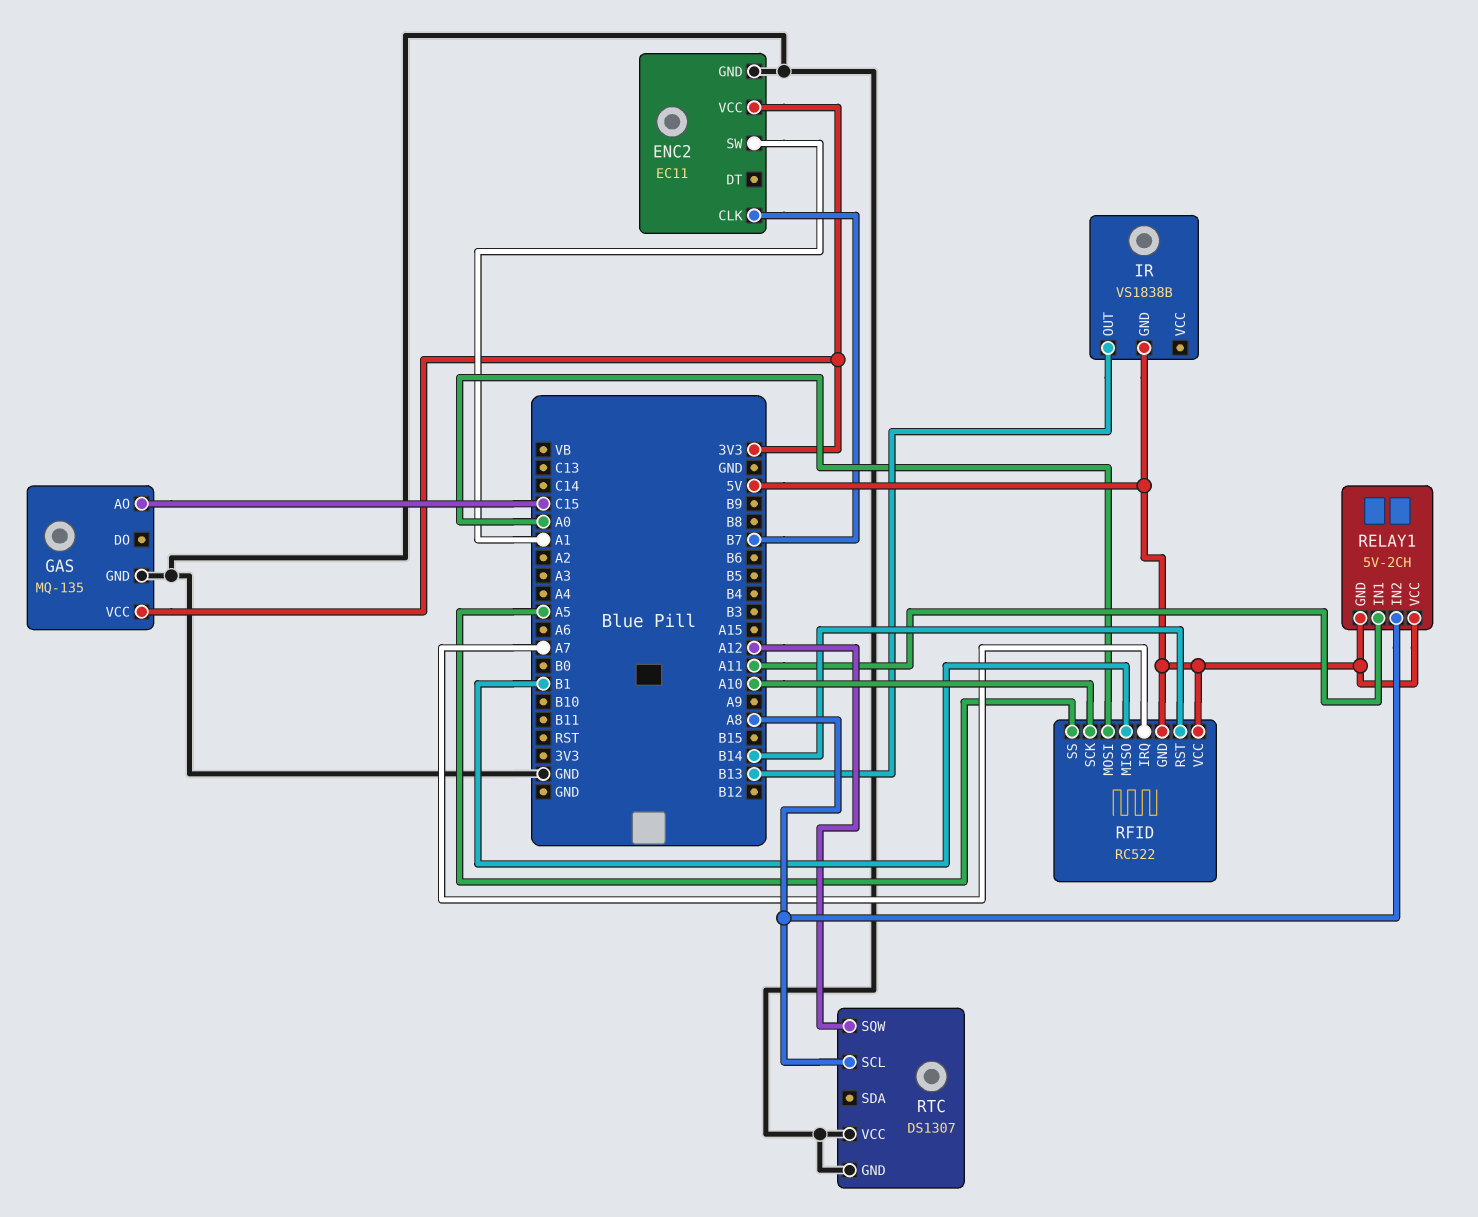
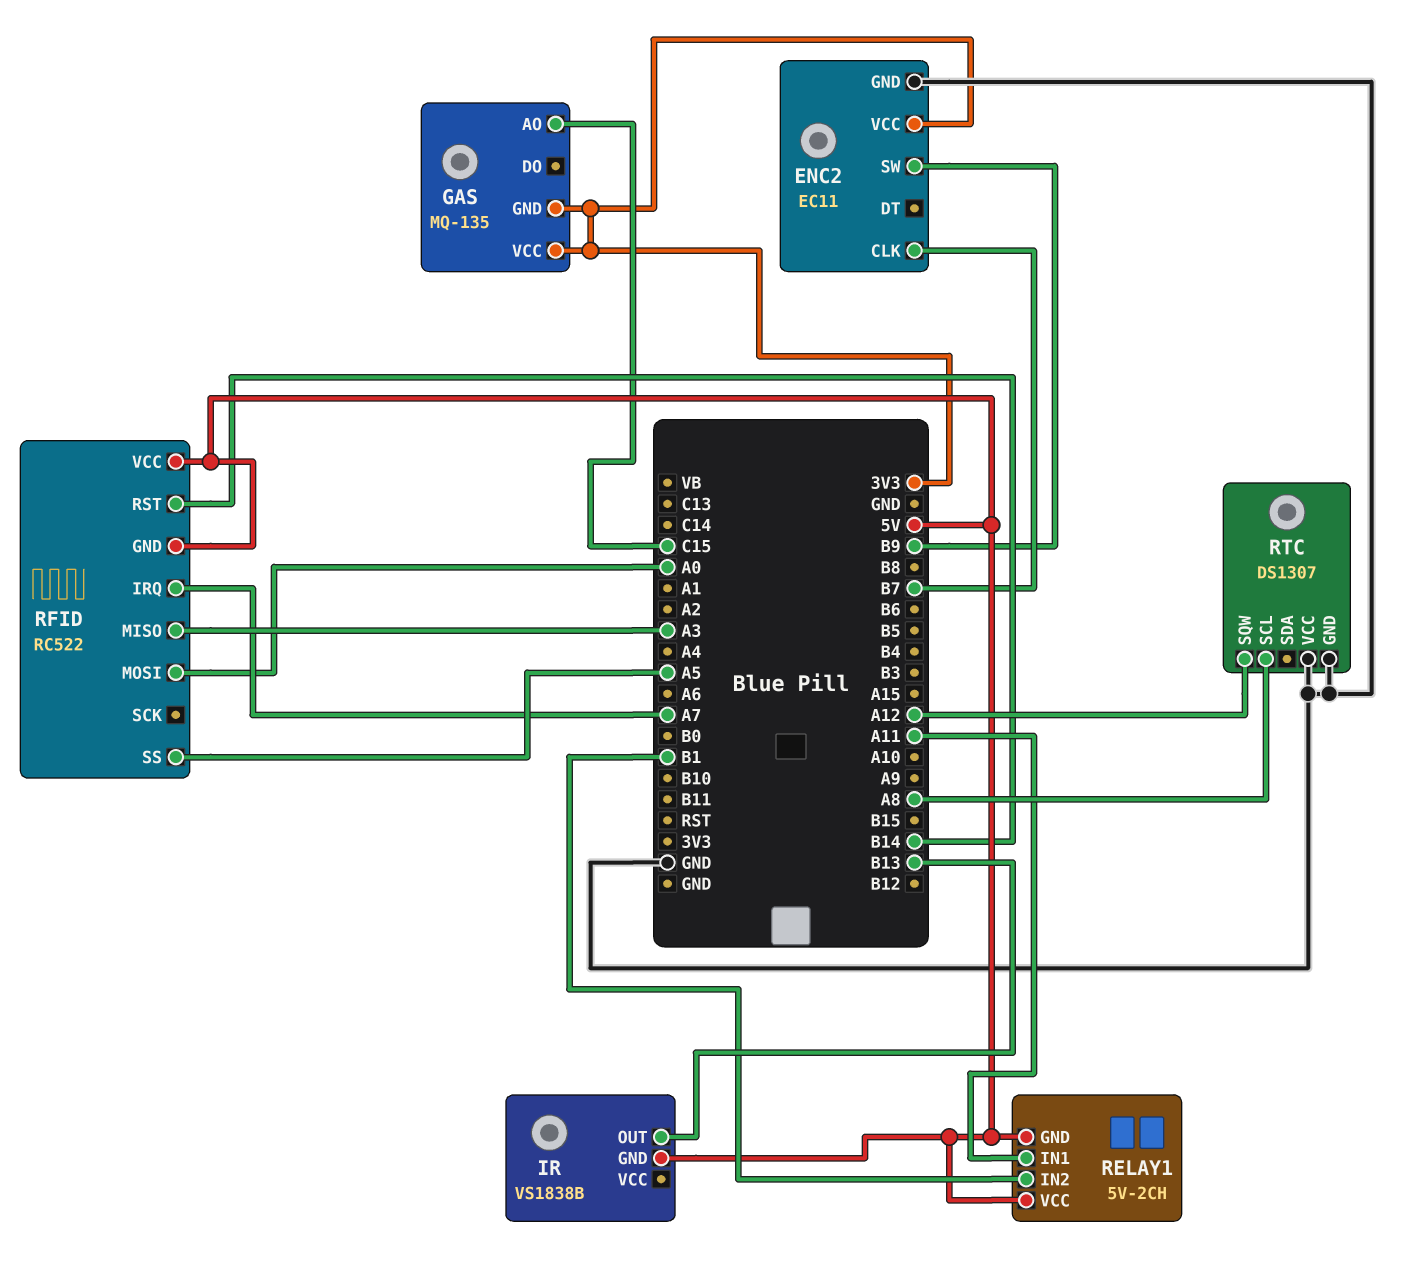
ENC2 pin SW: A1 -> B9
GAS pin GND: GND -> 3V3
RELAY1 pin IN2: A8 -> B1
RFID pin MISO: B1 -> A3
RFID pin SCK: A10 -> none

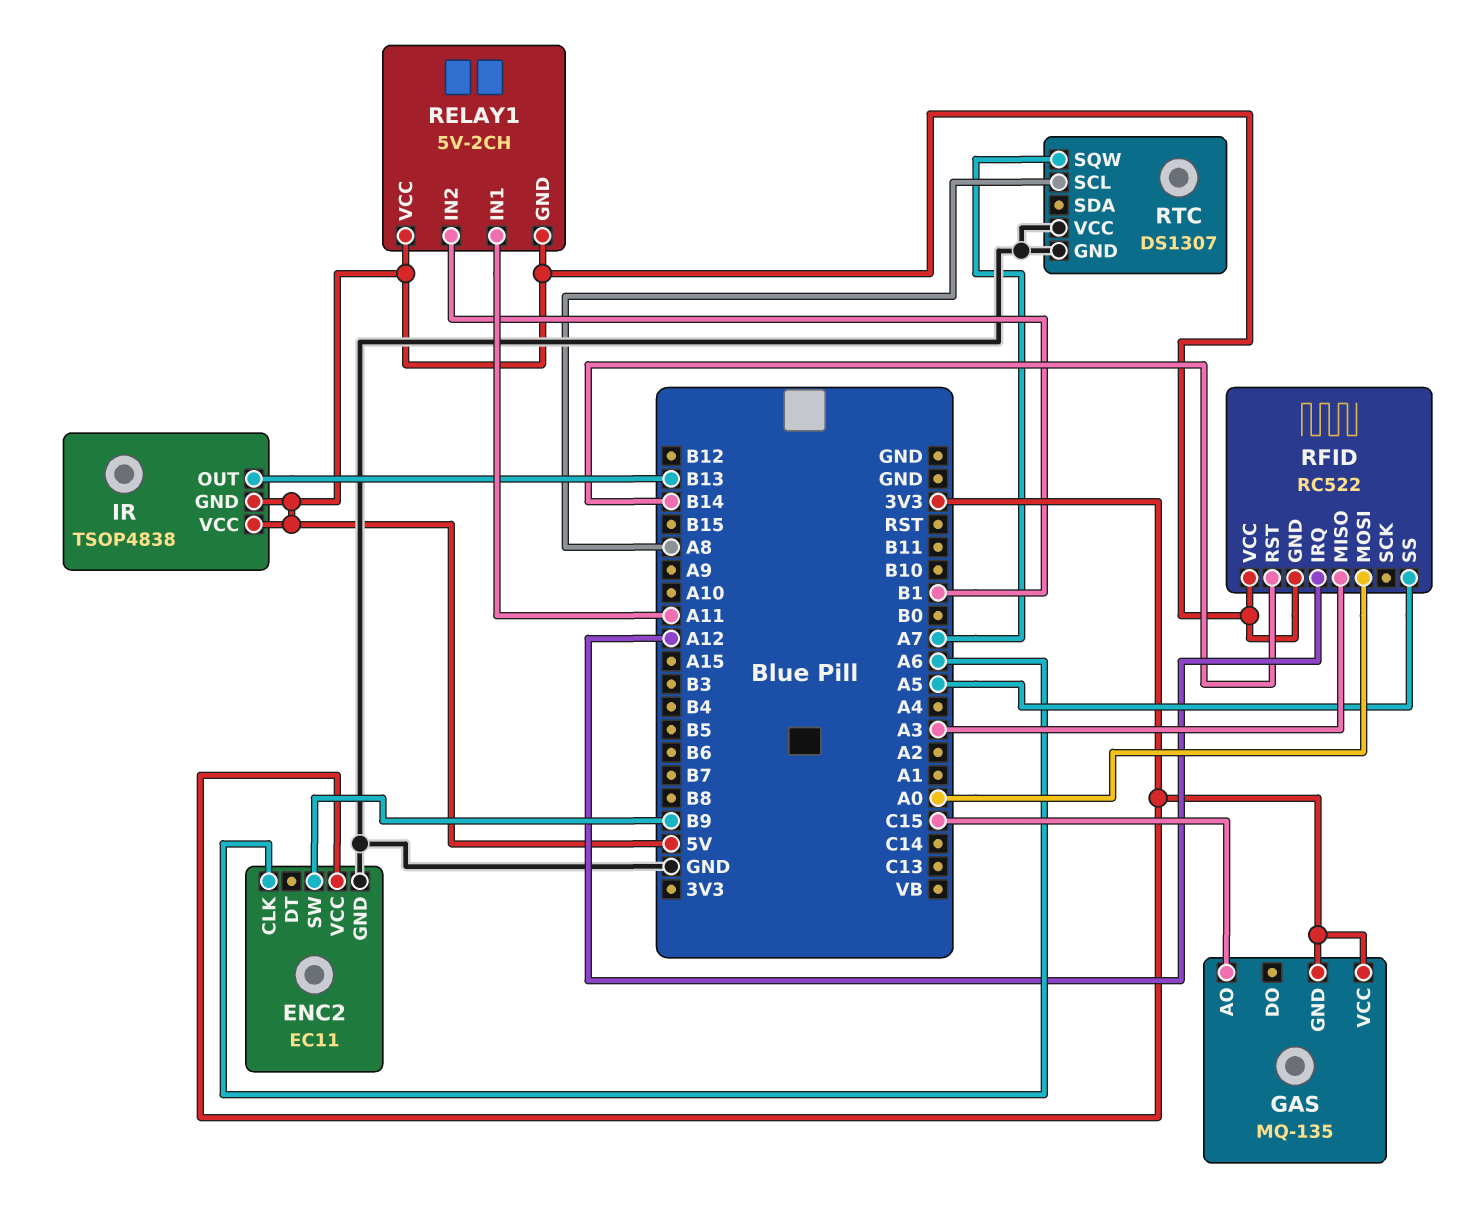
ENC2 pin CLK: B7 -> A6
IR: VS1838B -> TSOP4838
IR pin VCC: none -> 5V
RFID pin IRQ: A7 -> A12
RTC pin SQW: A12 -> A7

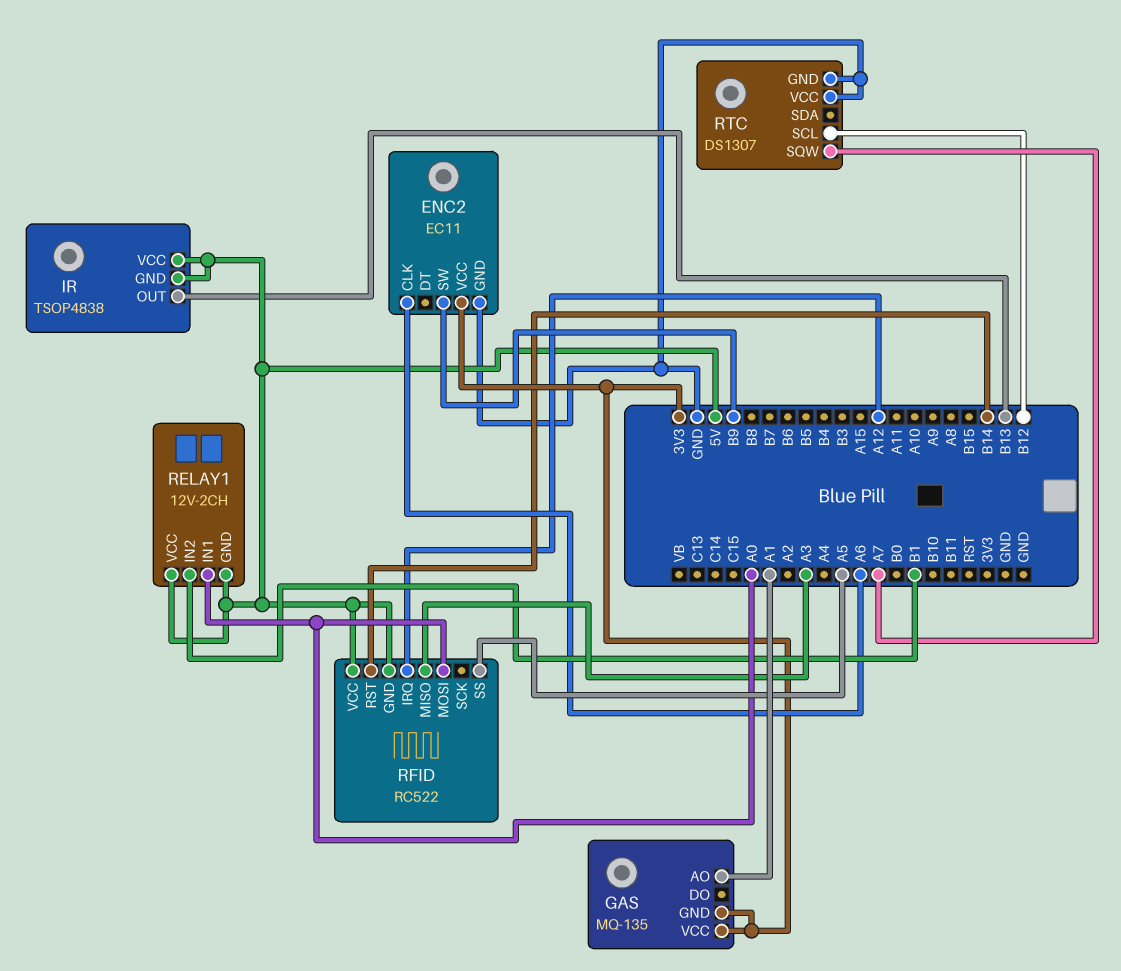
GAS pin AO: C15 -> A1
RELAY1: 5V-2CH -> 12V-2CH
RELAY1 pin IN1: A11 -> A0
RTC pin SCL: A8 -> B12

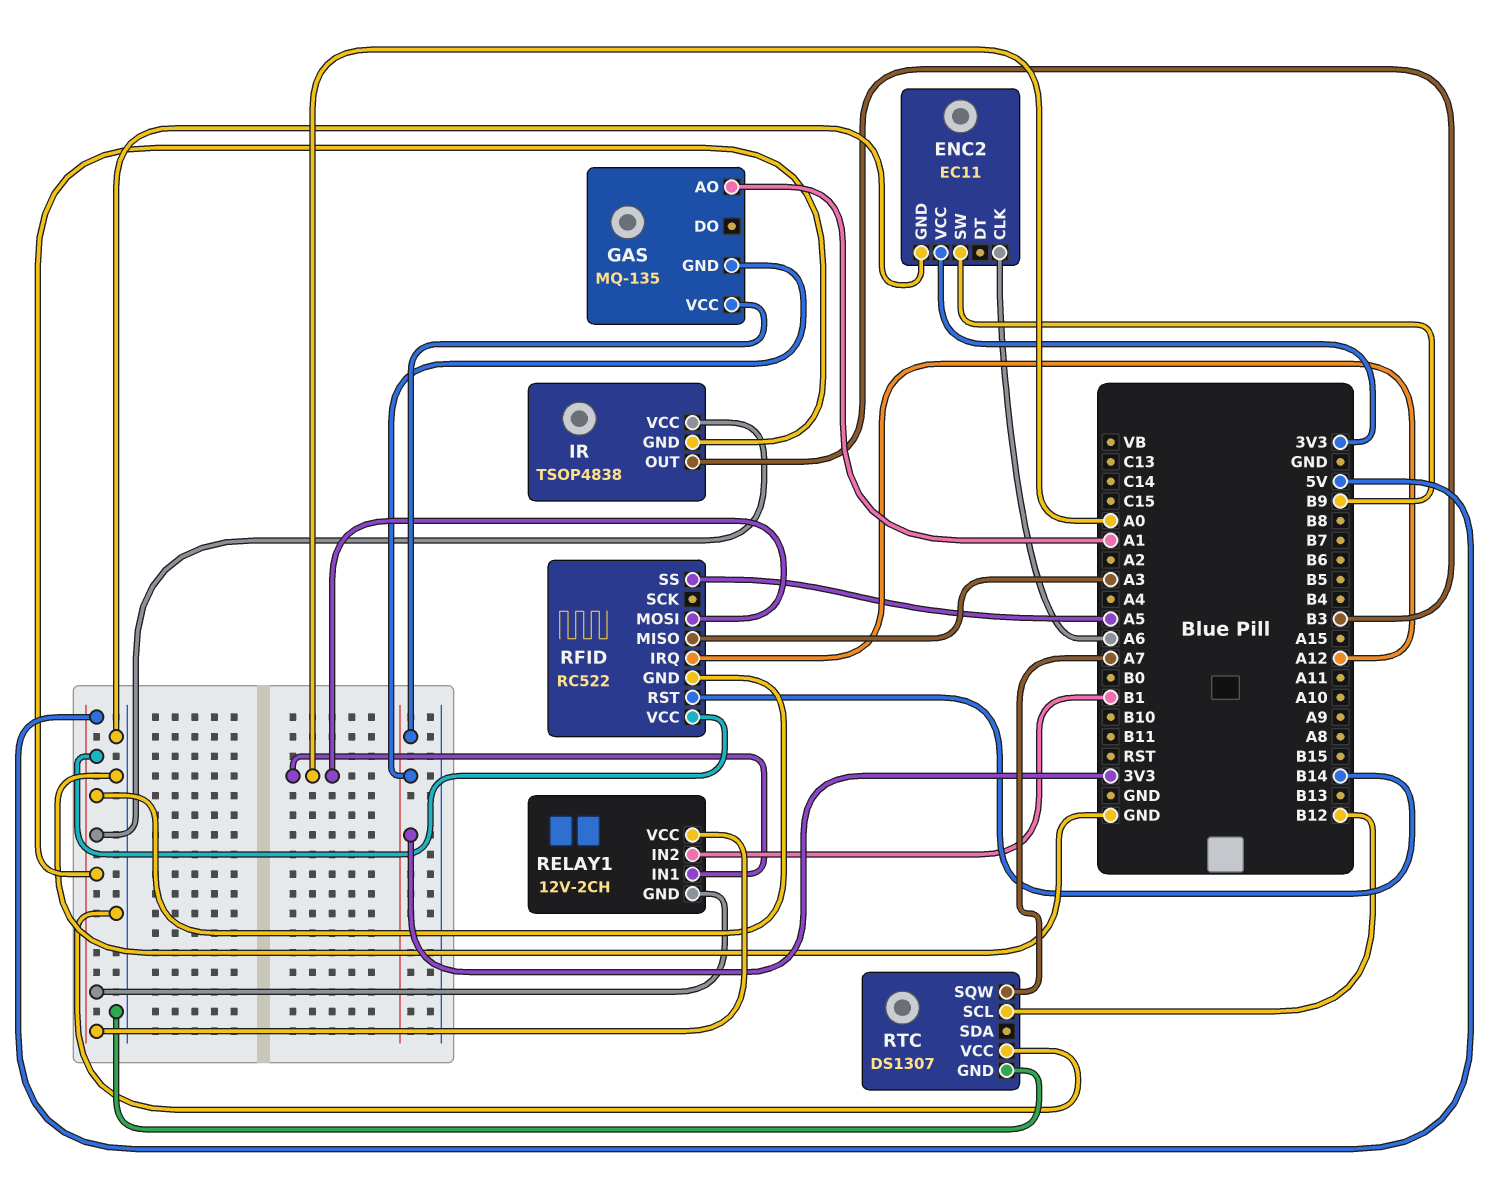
IR pin OUT: B13 -> B3

